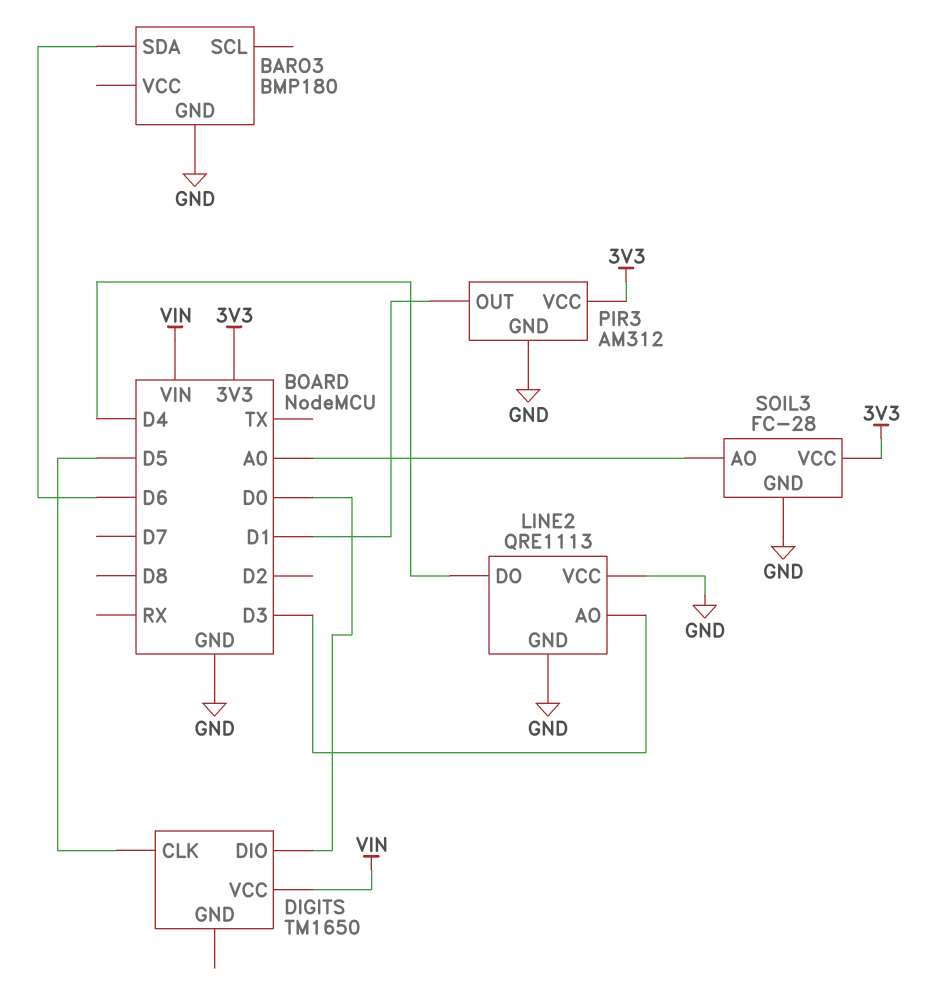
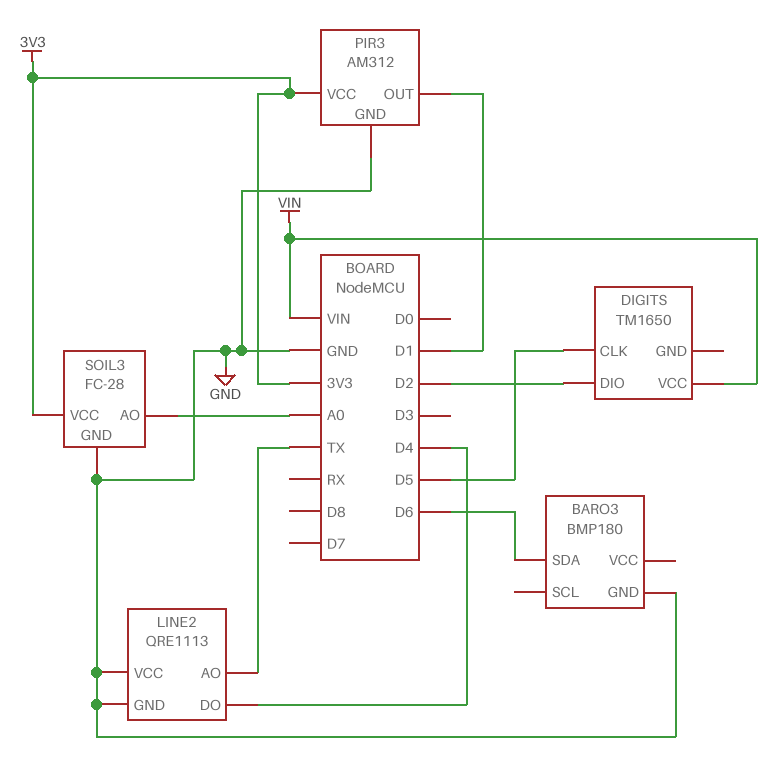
DIGITS pin DIO: D0 -> D2
LINE2 pin AO: D3 -> TX

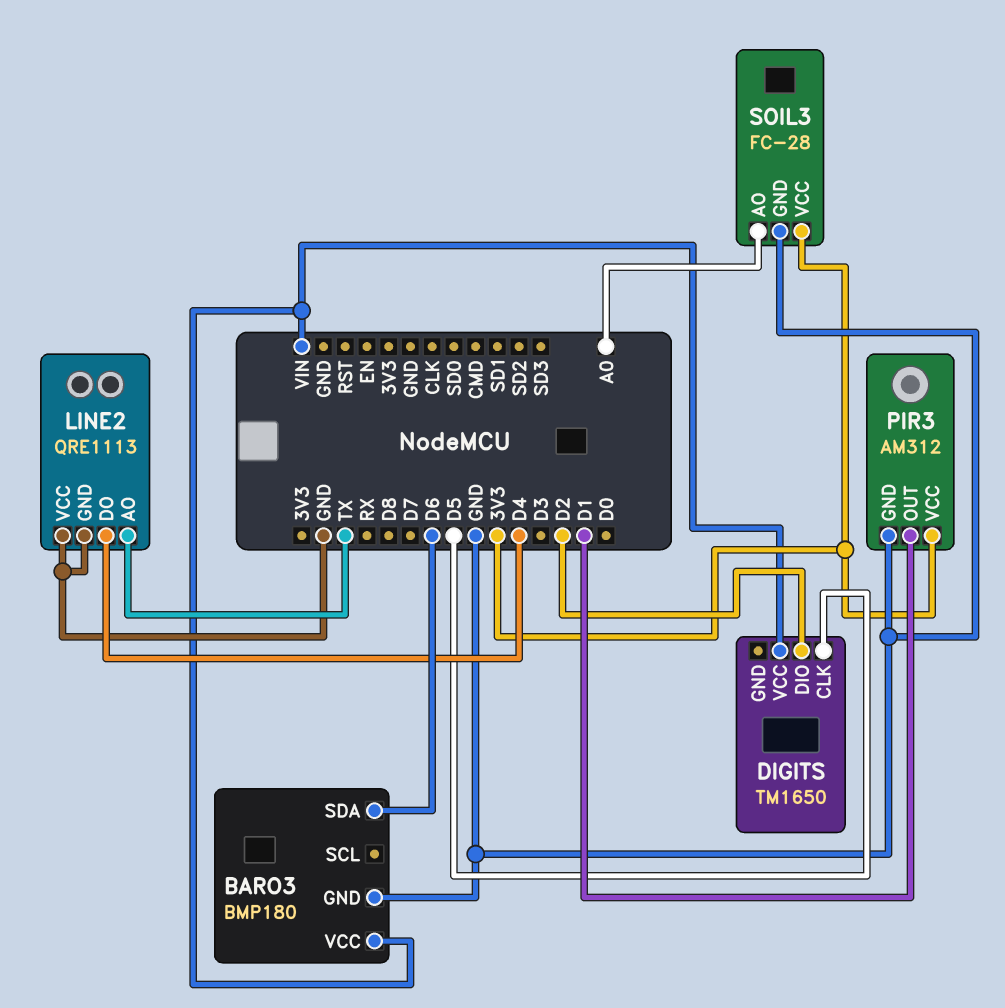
BARO3 pin VCC: none -> VIN

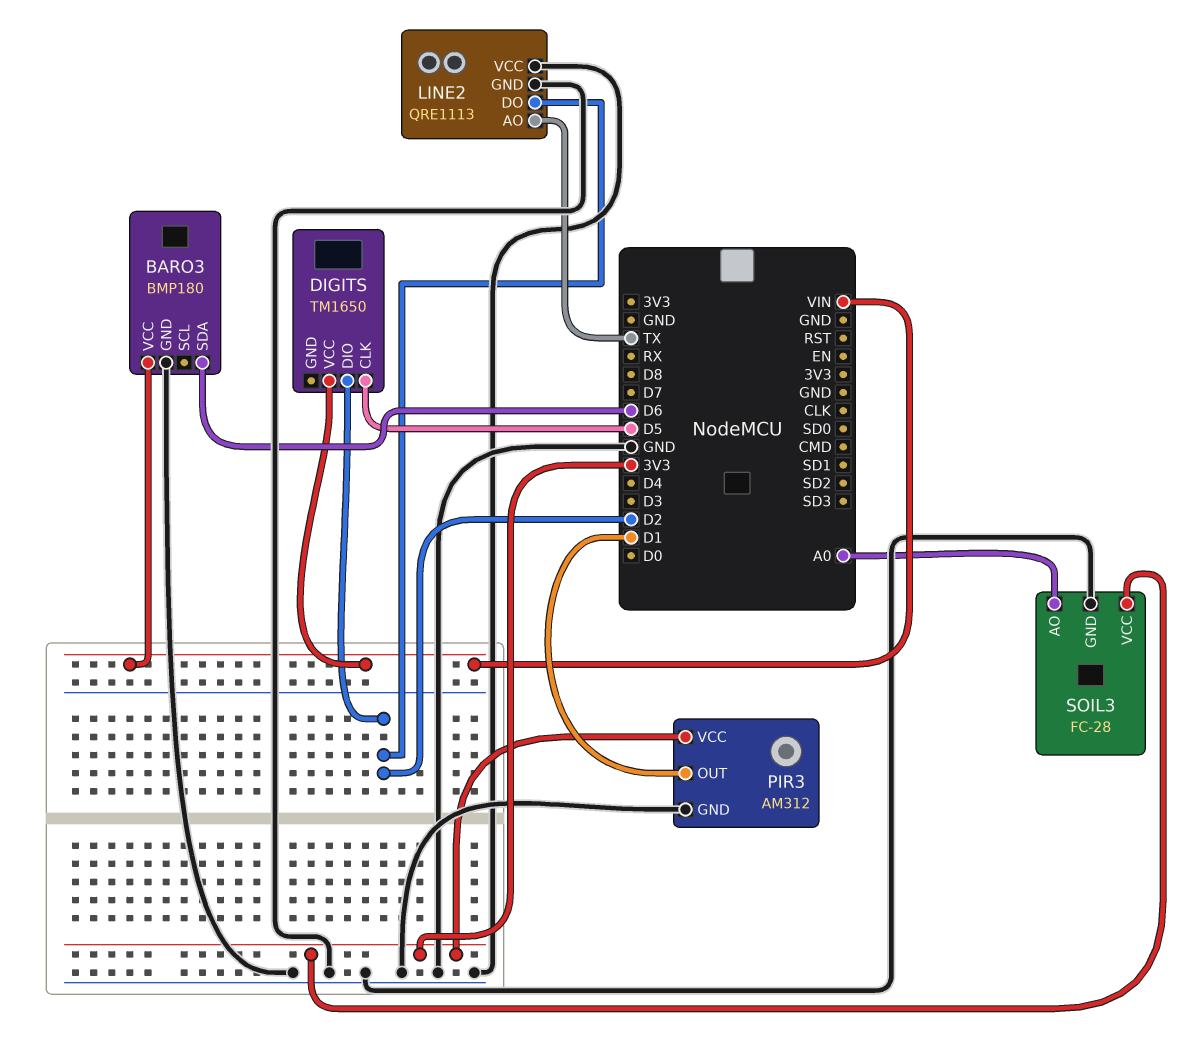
LINE2 pin DO: D4 -> D2

